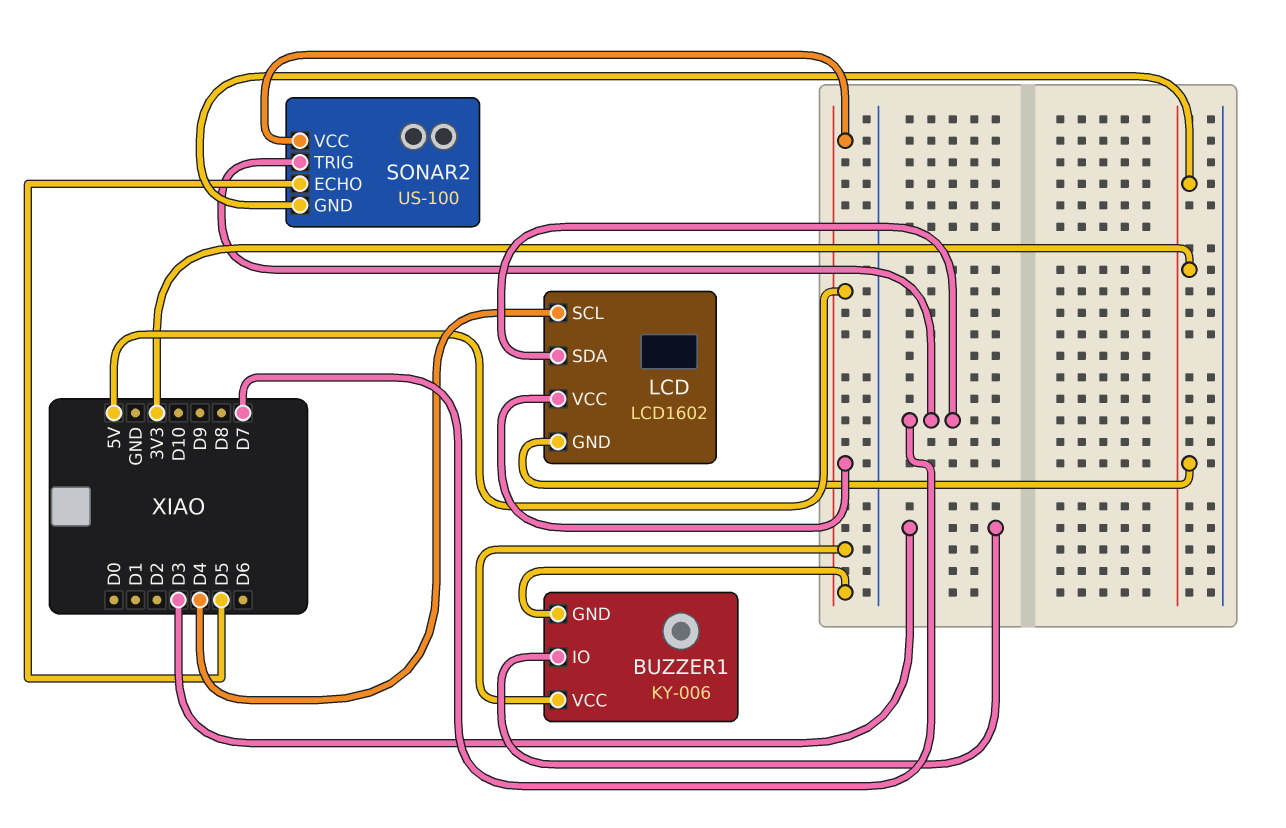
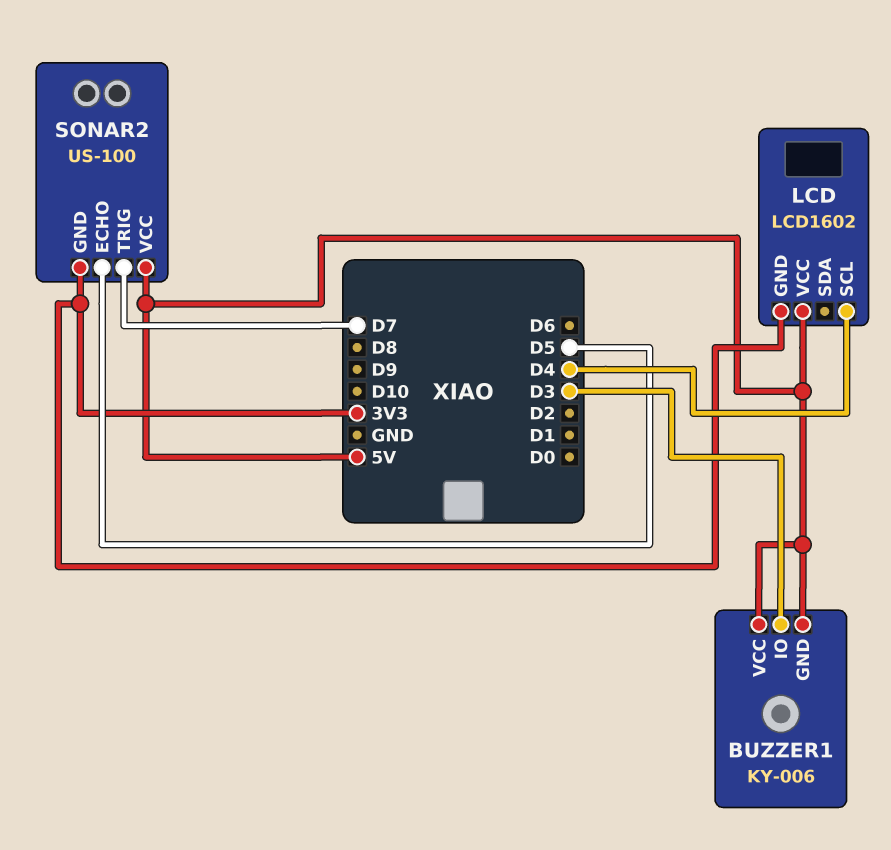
LCD pin SDA: D7 -> none

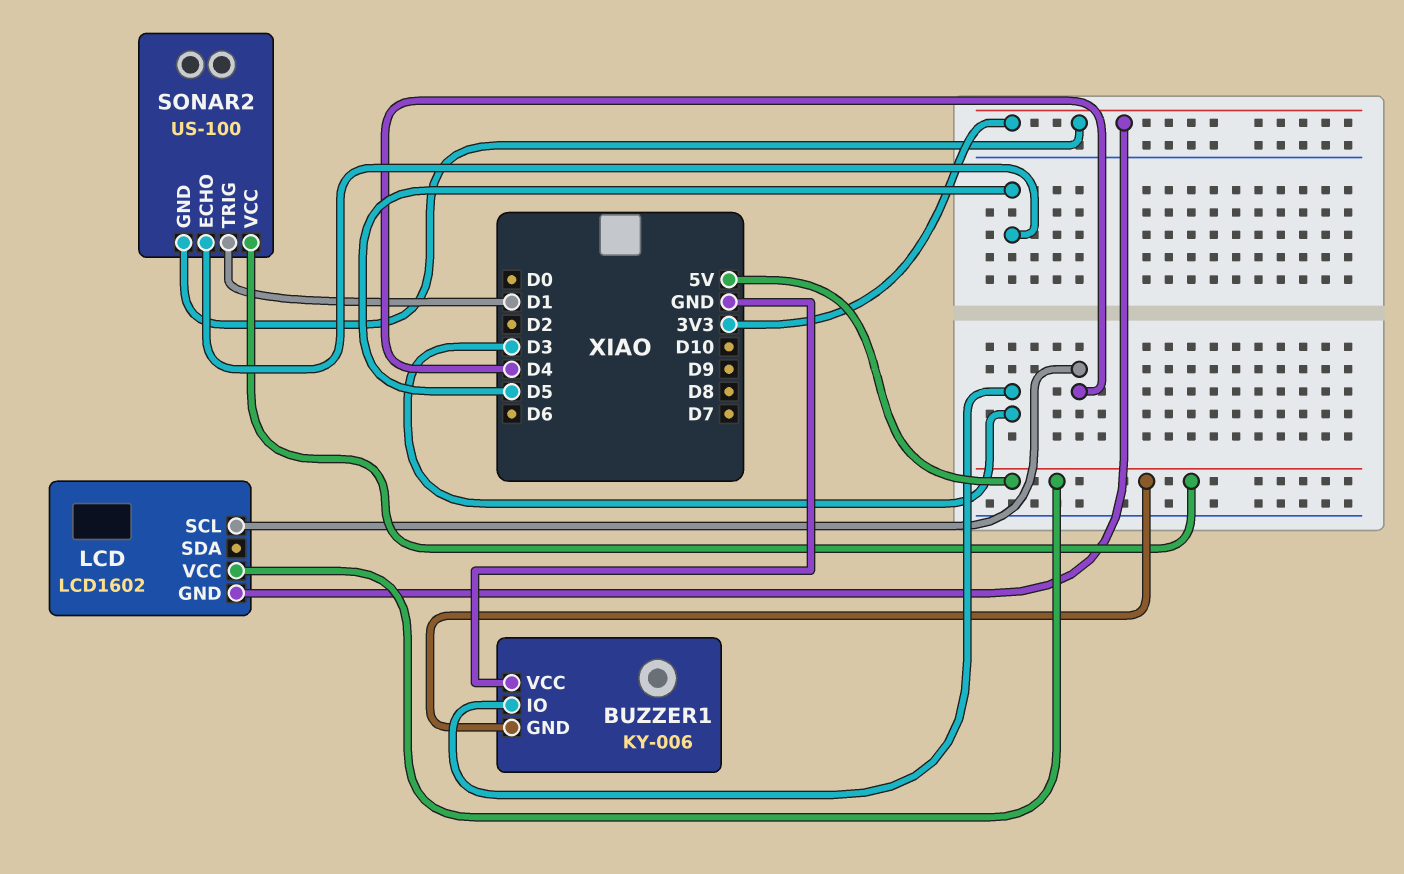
BUZZER1 pin VCC: 5V -> GND
SONAR2 pin TRIG: D7 -> D1

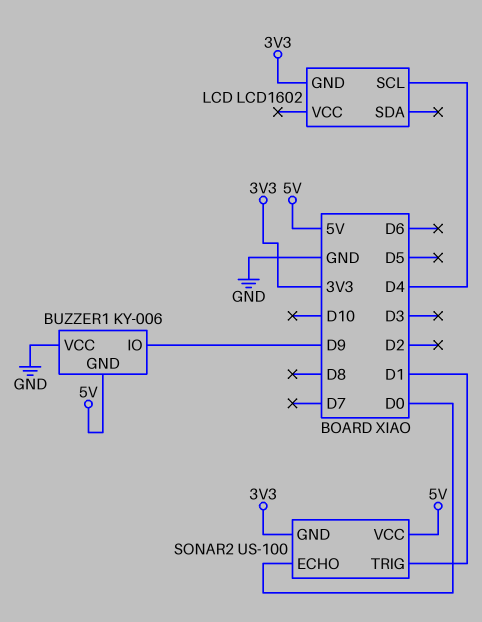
BUZZER1 pin IO: D3 -> D9
LCD pin VCC: 5V -> none
SONAR2 pin ECHO: D5 -> D0

